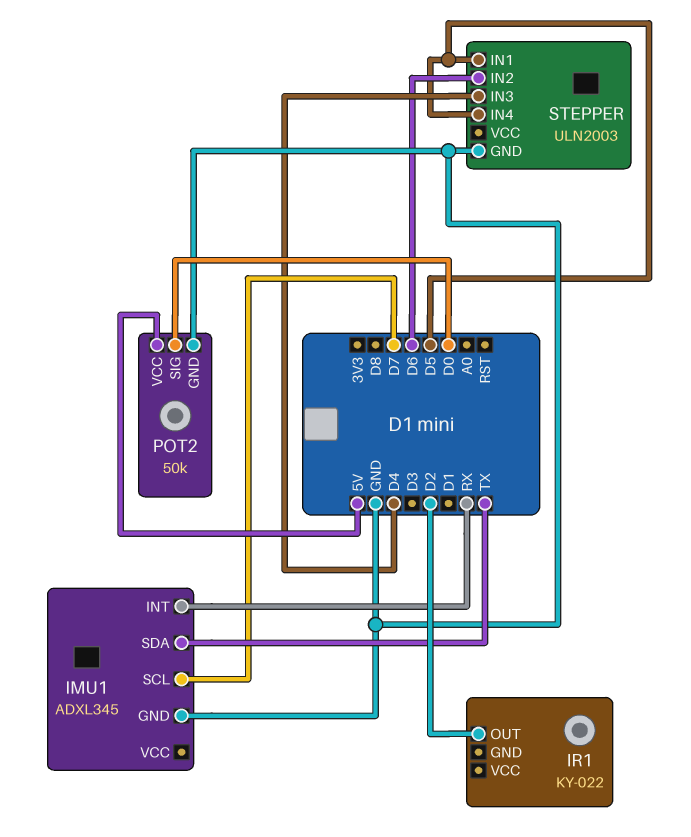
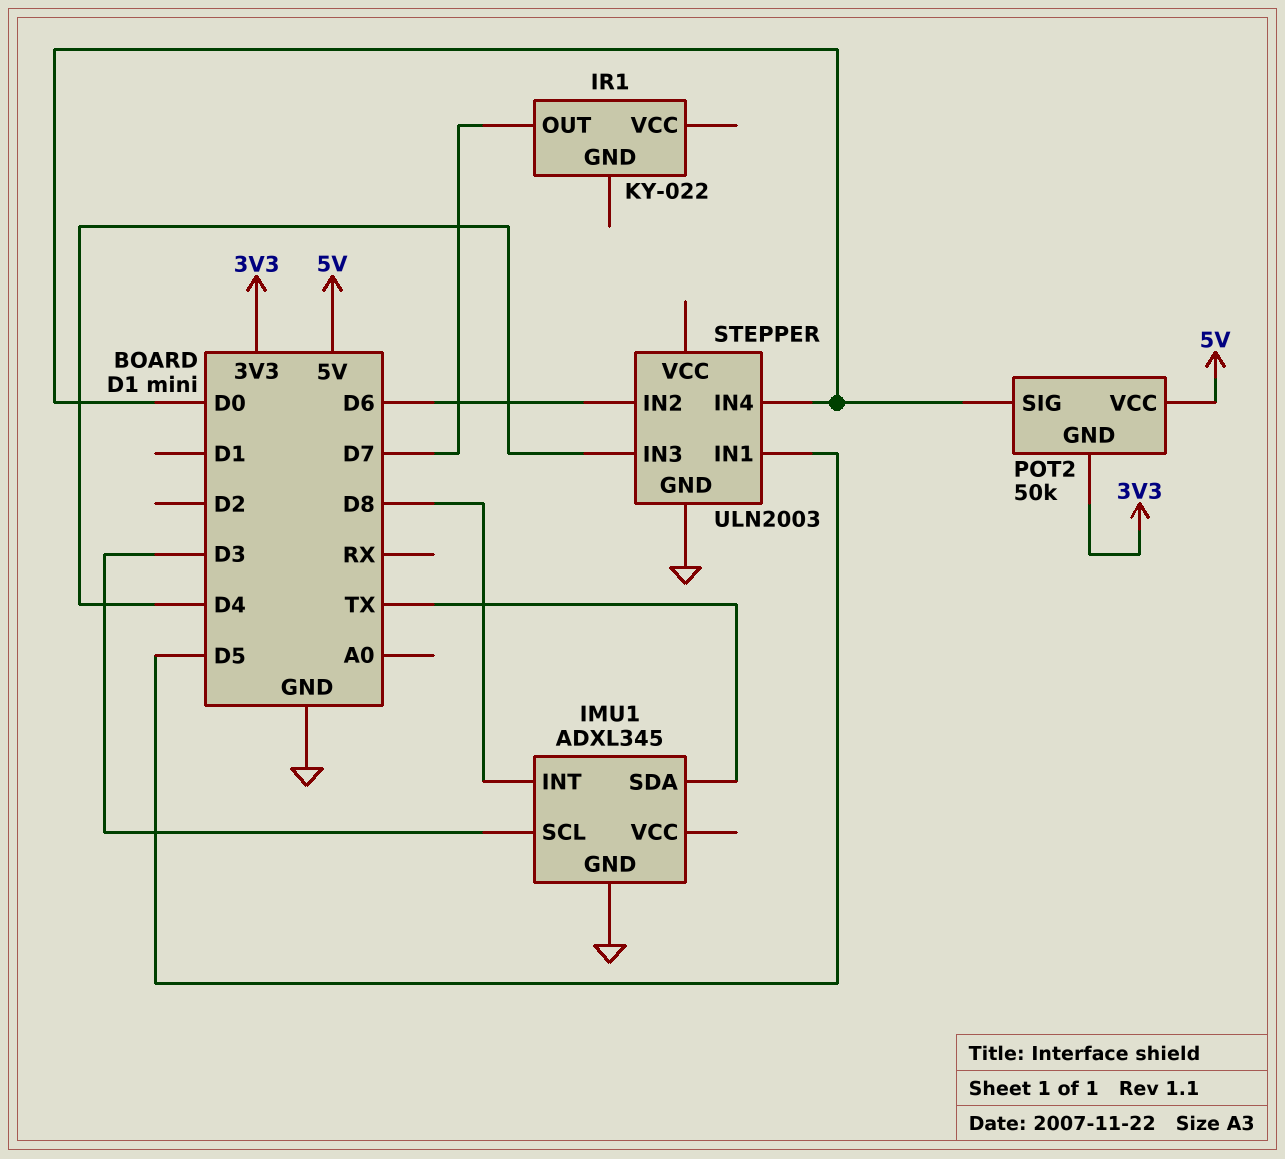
IMU1 pin INT: RX -> D8
IMU1 pin SCL: D7 -> D3
IR1 pin OUT: D2 -> D7
POT2 pin GND: GND -> 3V3
STEPPER pin IN4: D5 -> D0

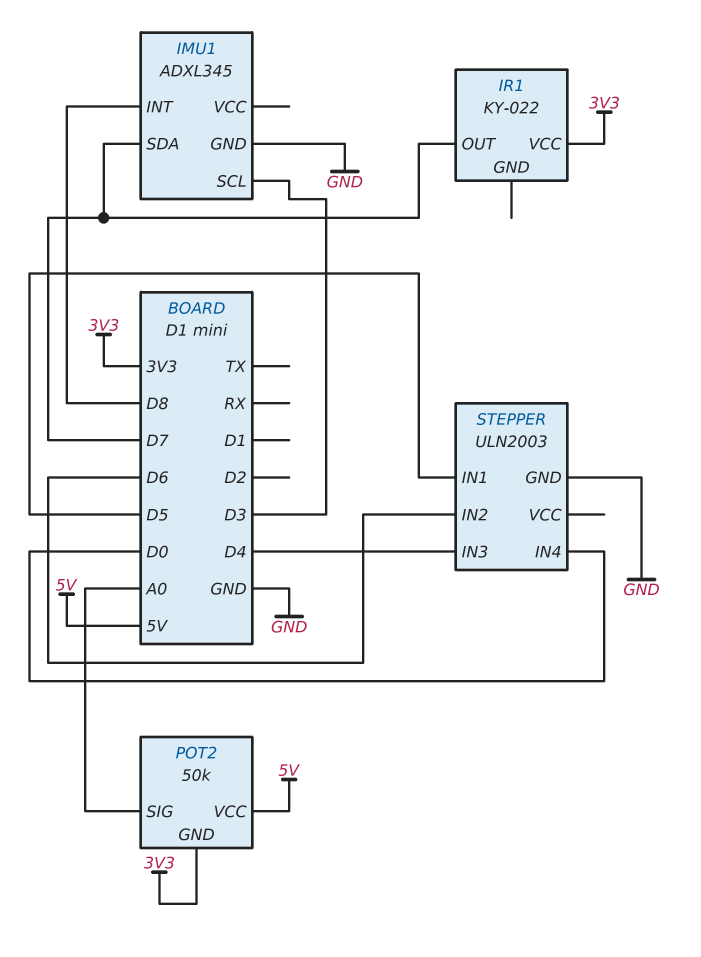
IMU1 pin SDA: TX -> D7
IR1 pin VCC: none -> 3V3
POT2 pin SIG: D0 -> A0

